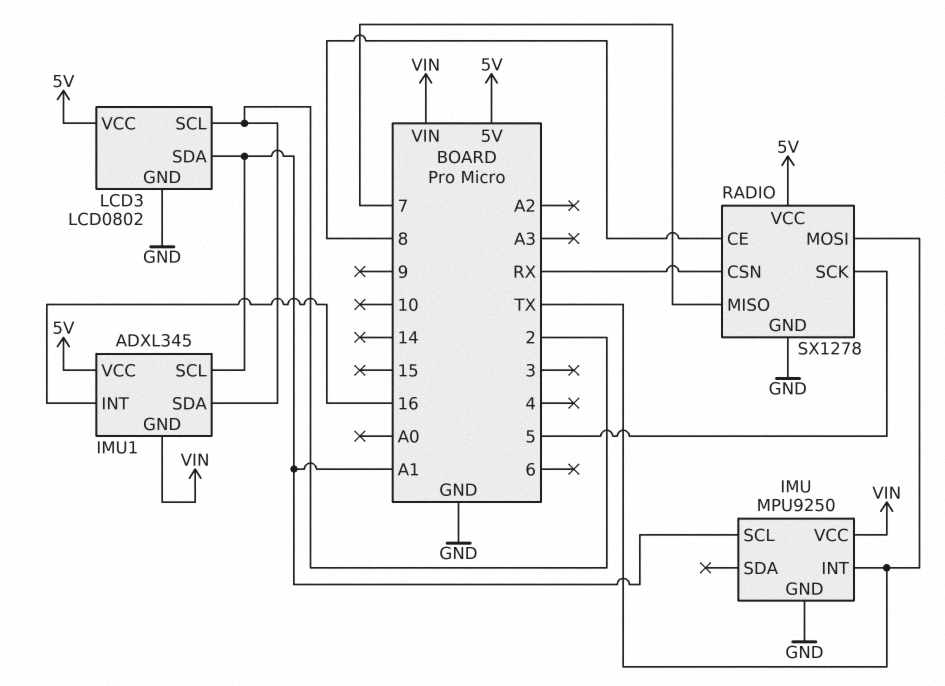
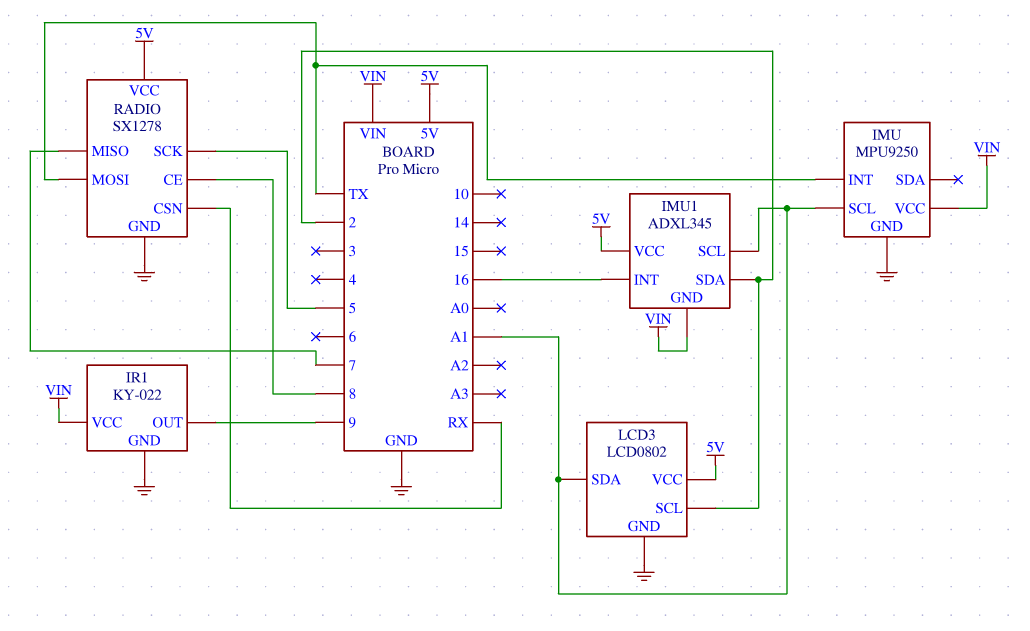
IR1: none -> KY-022
IR1 pin GND: none -> GND
IR1 pin OUT: none -> 9
IR1 pin VCC: none -> VIN

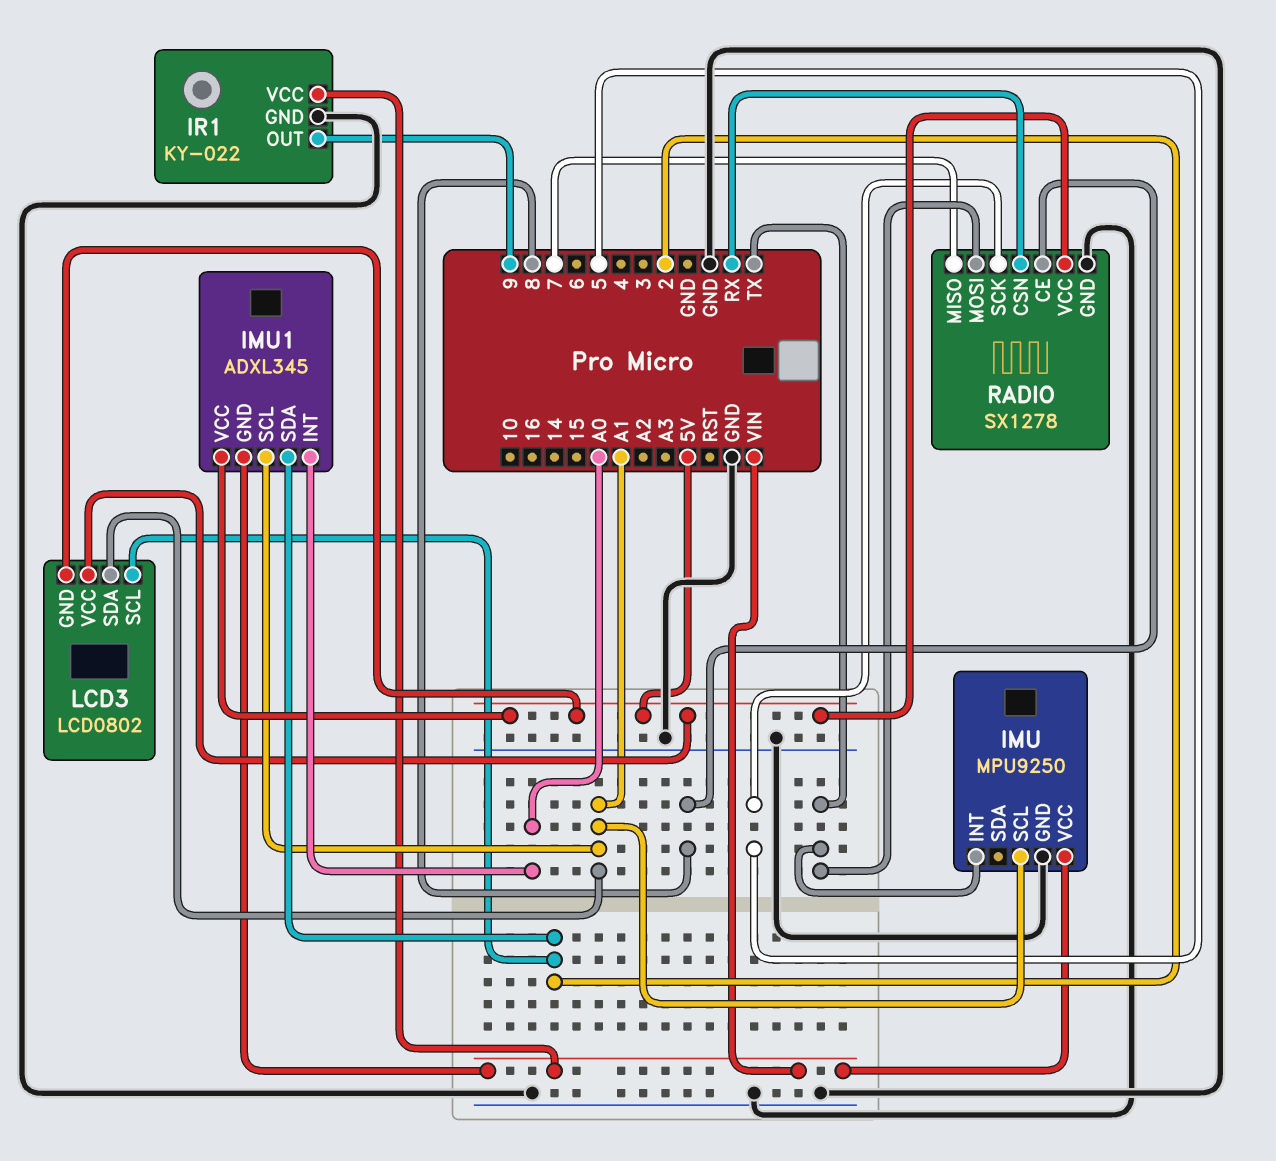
IMU1 pin INT: 16 -> A0
LCD3 pin GND: GND -> 5V

